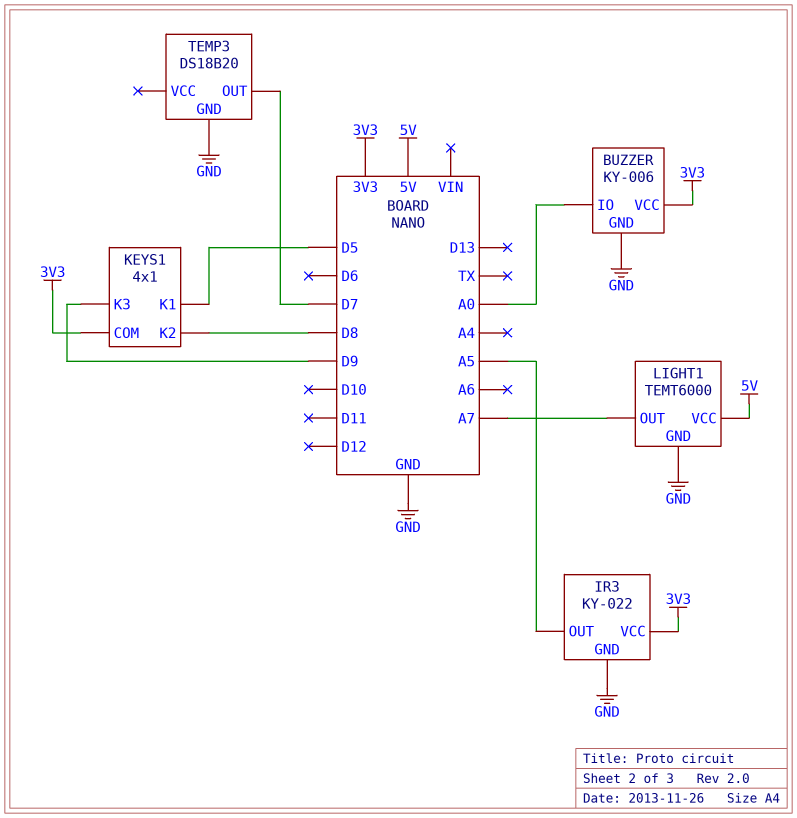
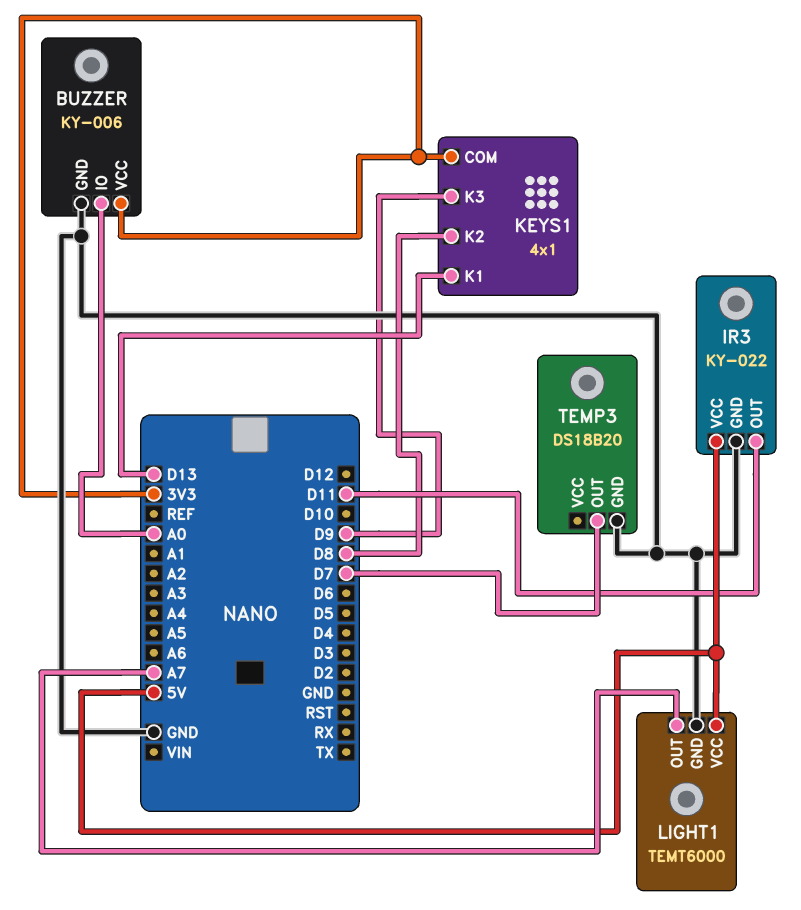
IR3 pin OUT: A5 -> D11
IR3 pin VCC: 3V3 -> 5V
KEYS1 pin K1: D5 -> D13

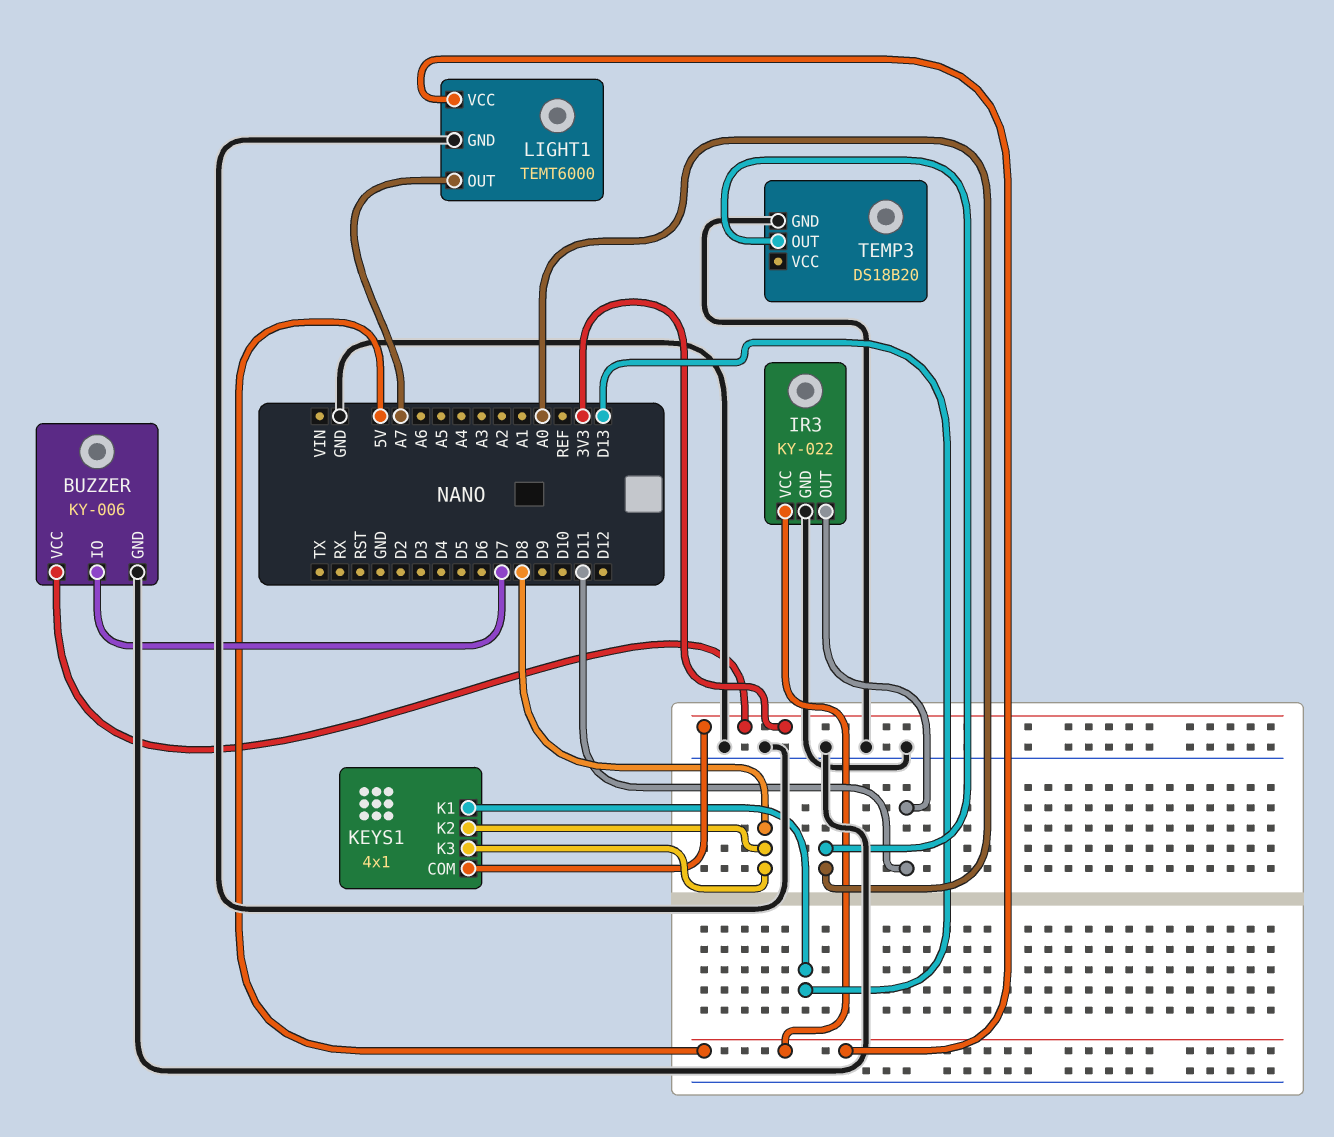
BUZZER pin IO: A0 -> D7
KEYS1 pin K3: D9 -> D8
TEMP3 pin OUT: D7 -> A0

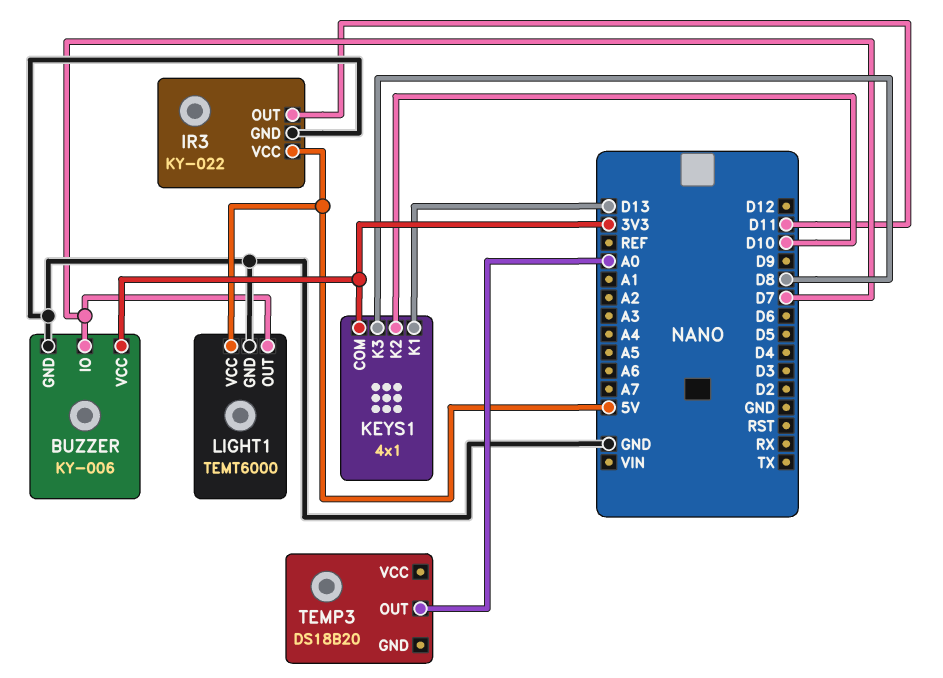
KEYS1 pin K2: D8 -> D10
LIGHT1 pin OUT: A7 -> D7
TEMP3 pin GND: GND -> none

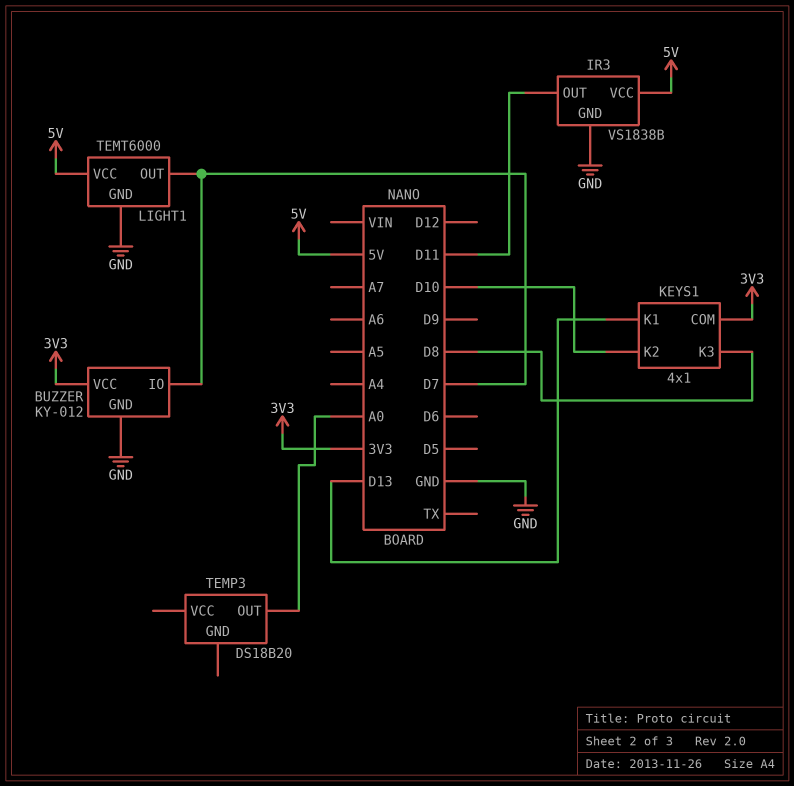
BUZZER: KY-006 -> KY-012
IR3: KY-022 -> VS1838B

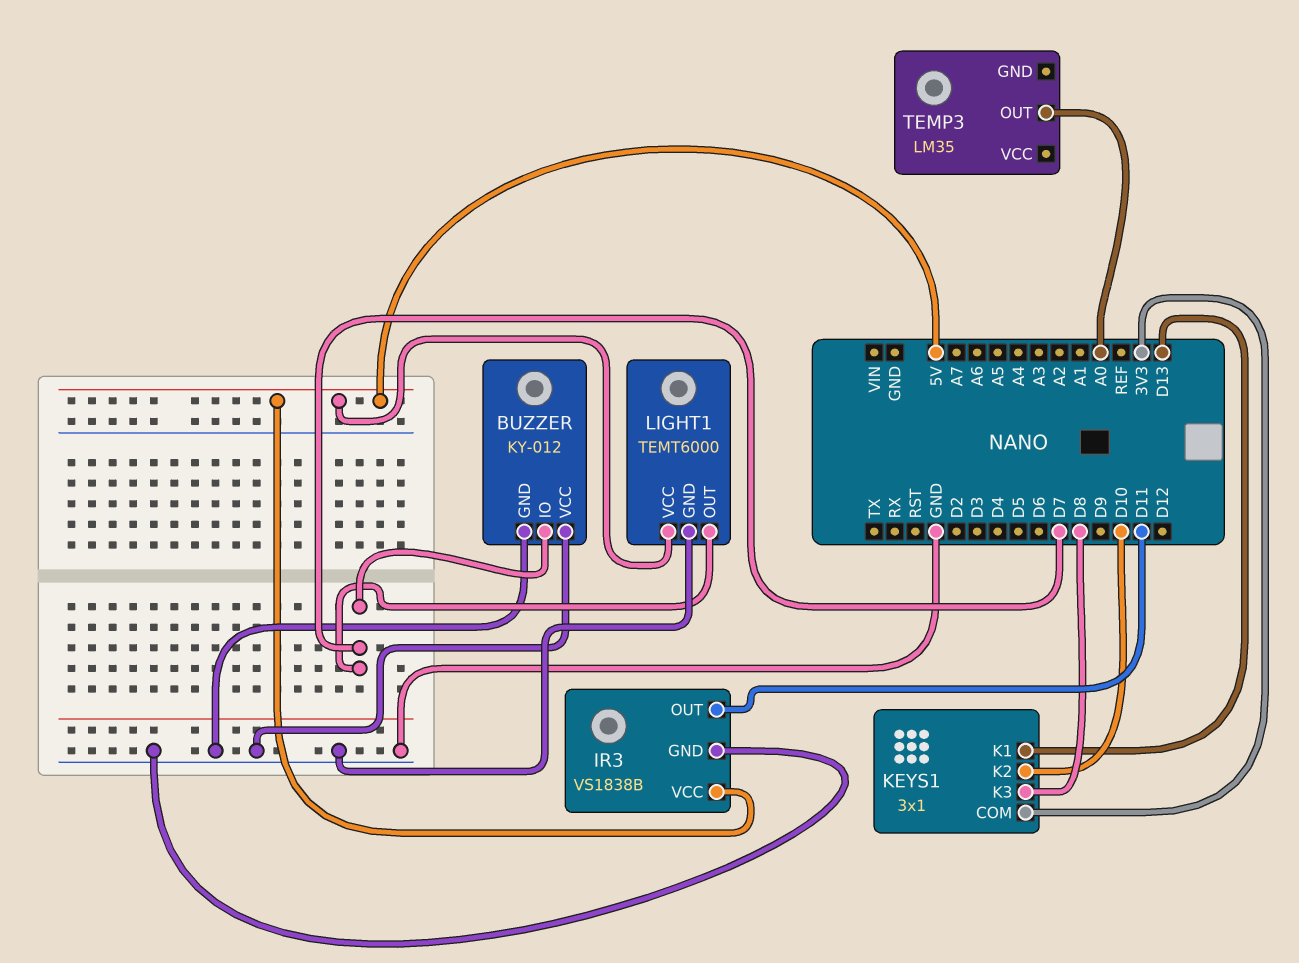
BUZZER pin VCC: 3V3 -> GND
KEYS1: 4x1 -> 3x1
TEMP3: DS18B20 -> LM35

